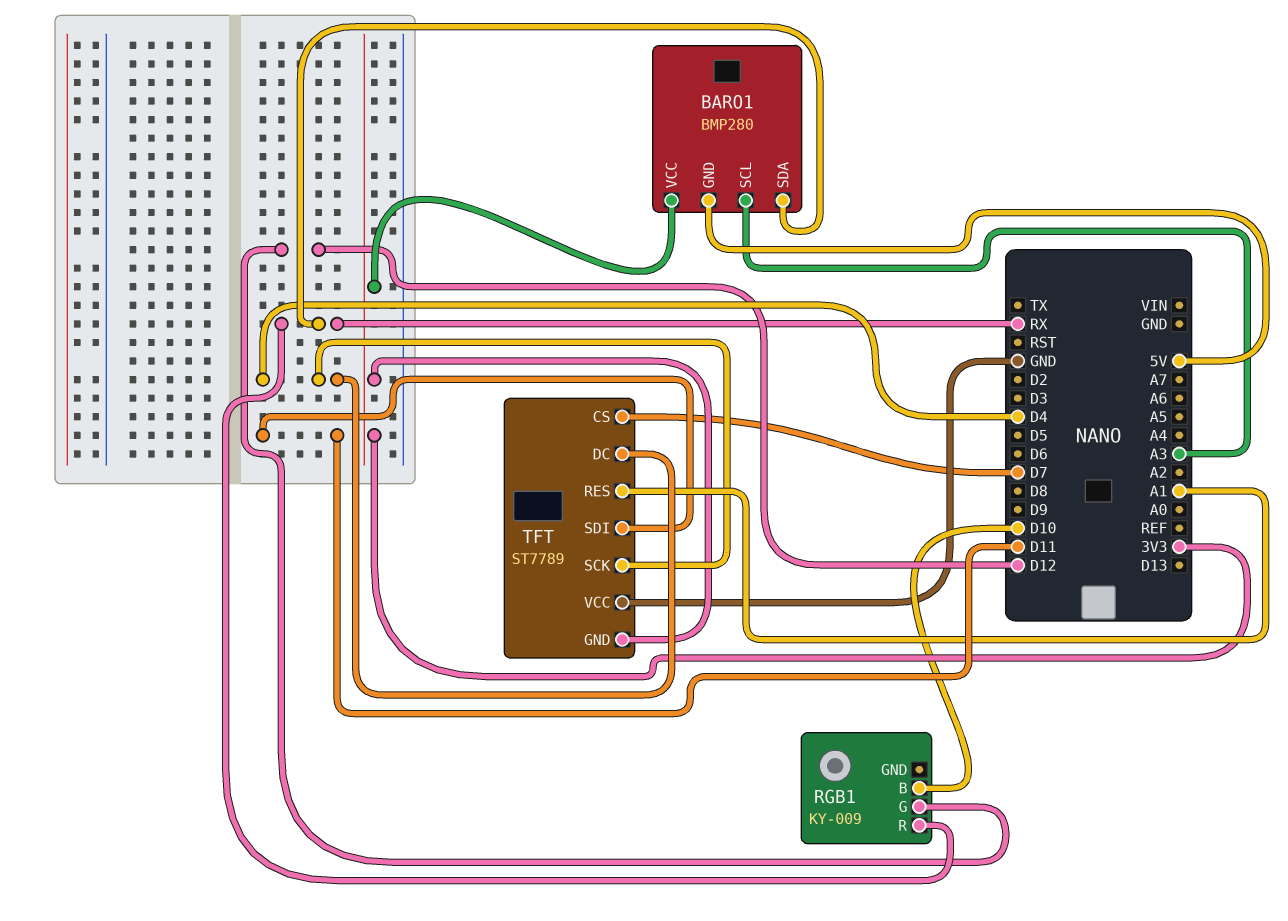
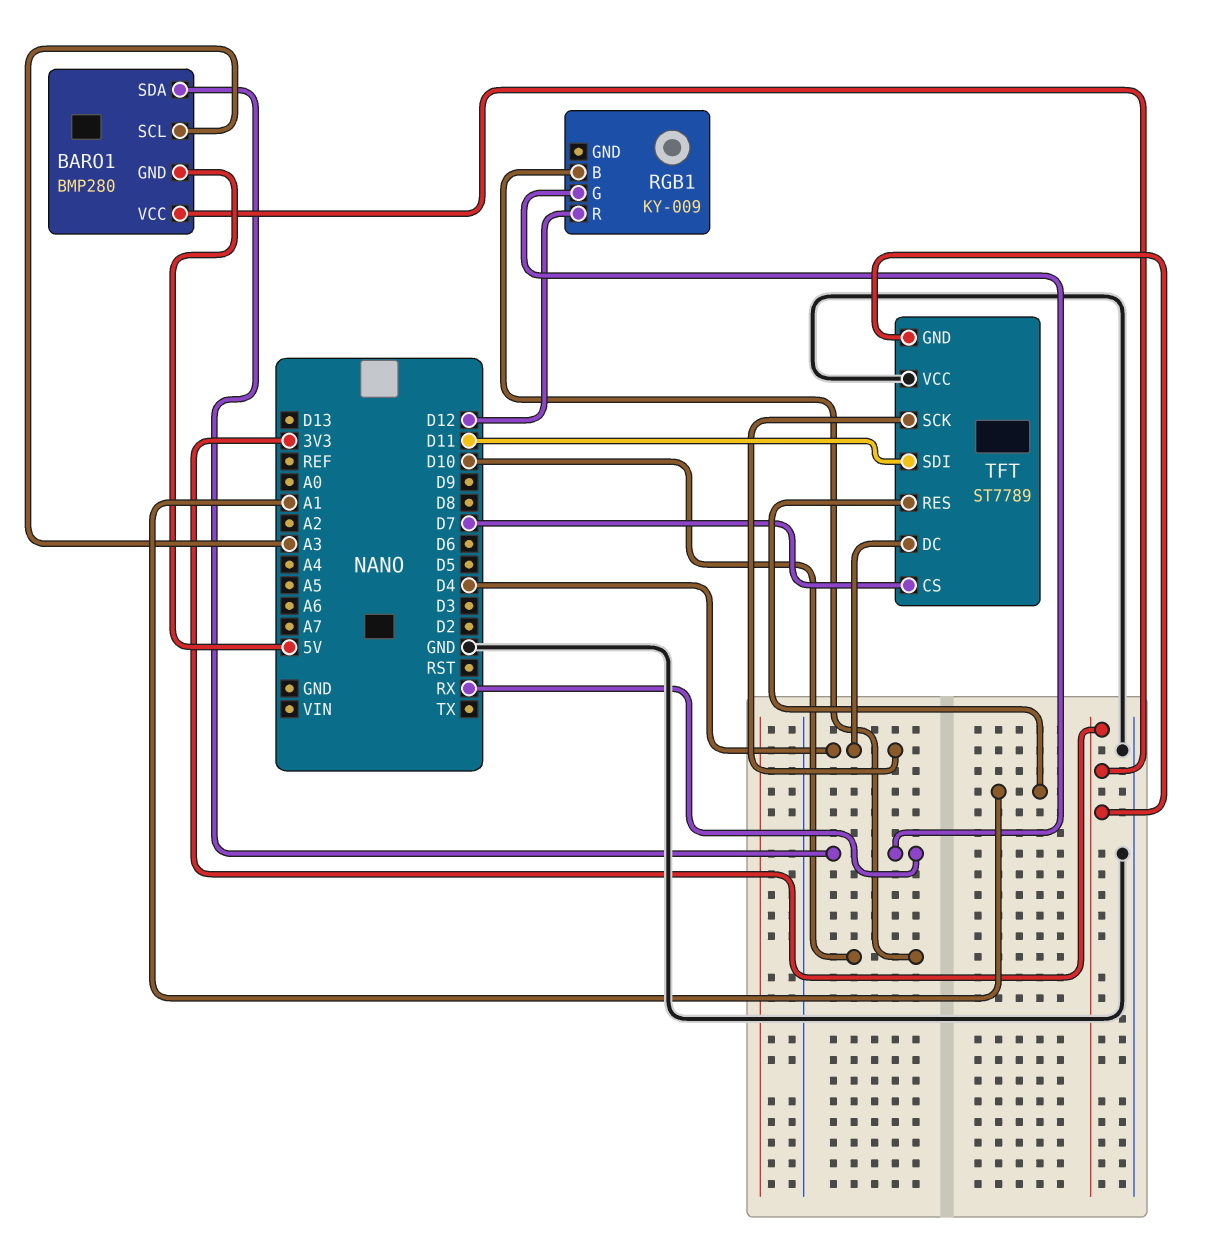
RGB1 pin G: D12 -> RX
RGB1 pin R: RX -> D12

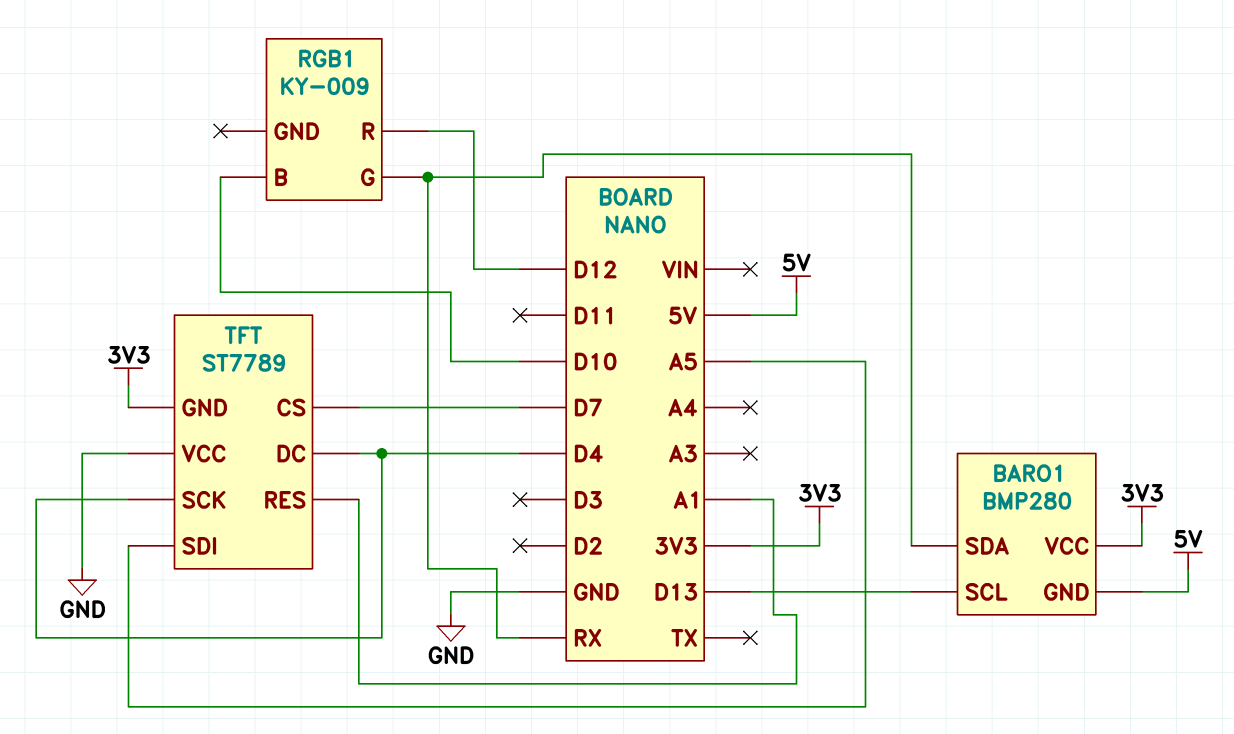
BARO1 pin SCL: A3 -> D13
TFT pin SDI: D11 -> A5

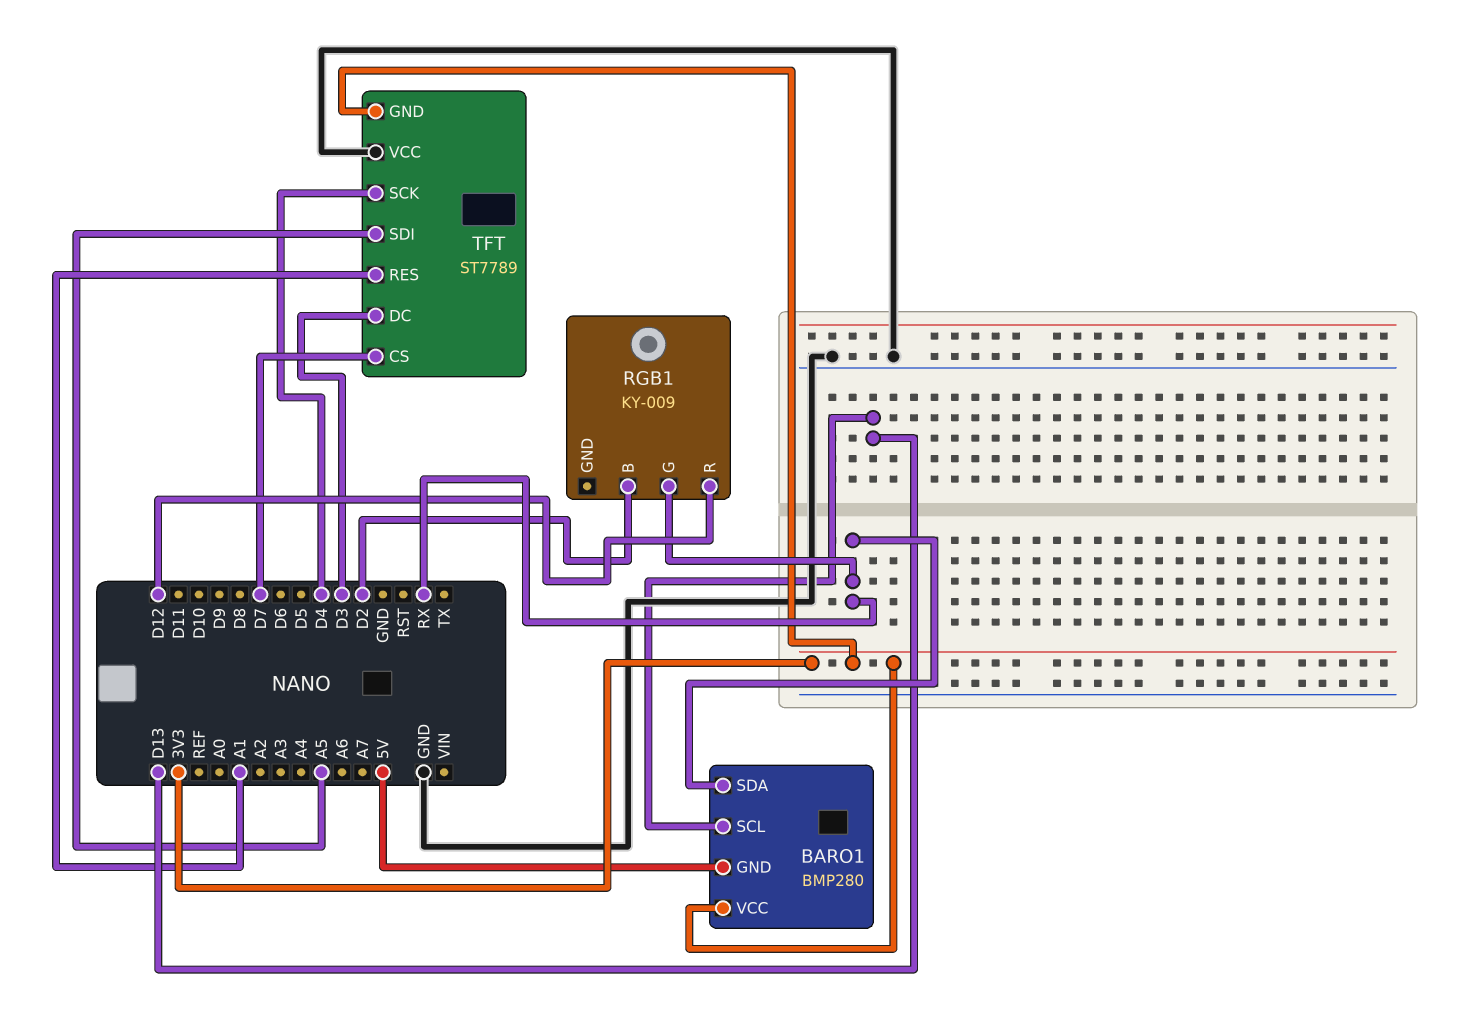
RGB1 pin B: D10 -> D2
TFT pin DC: D4 -> D3

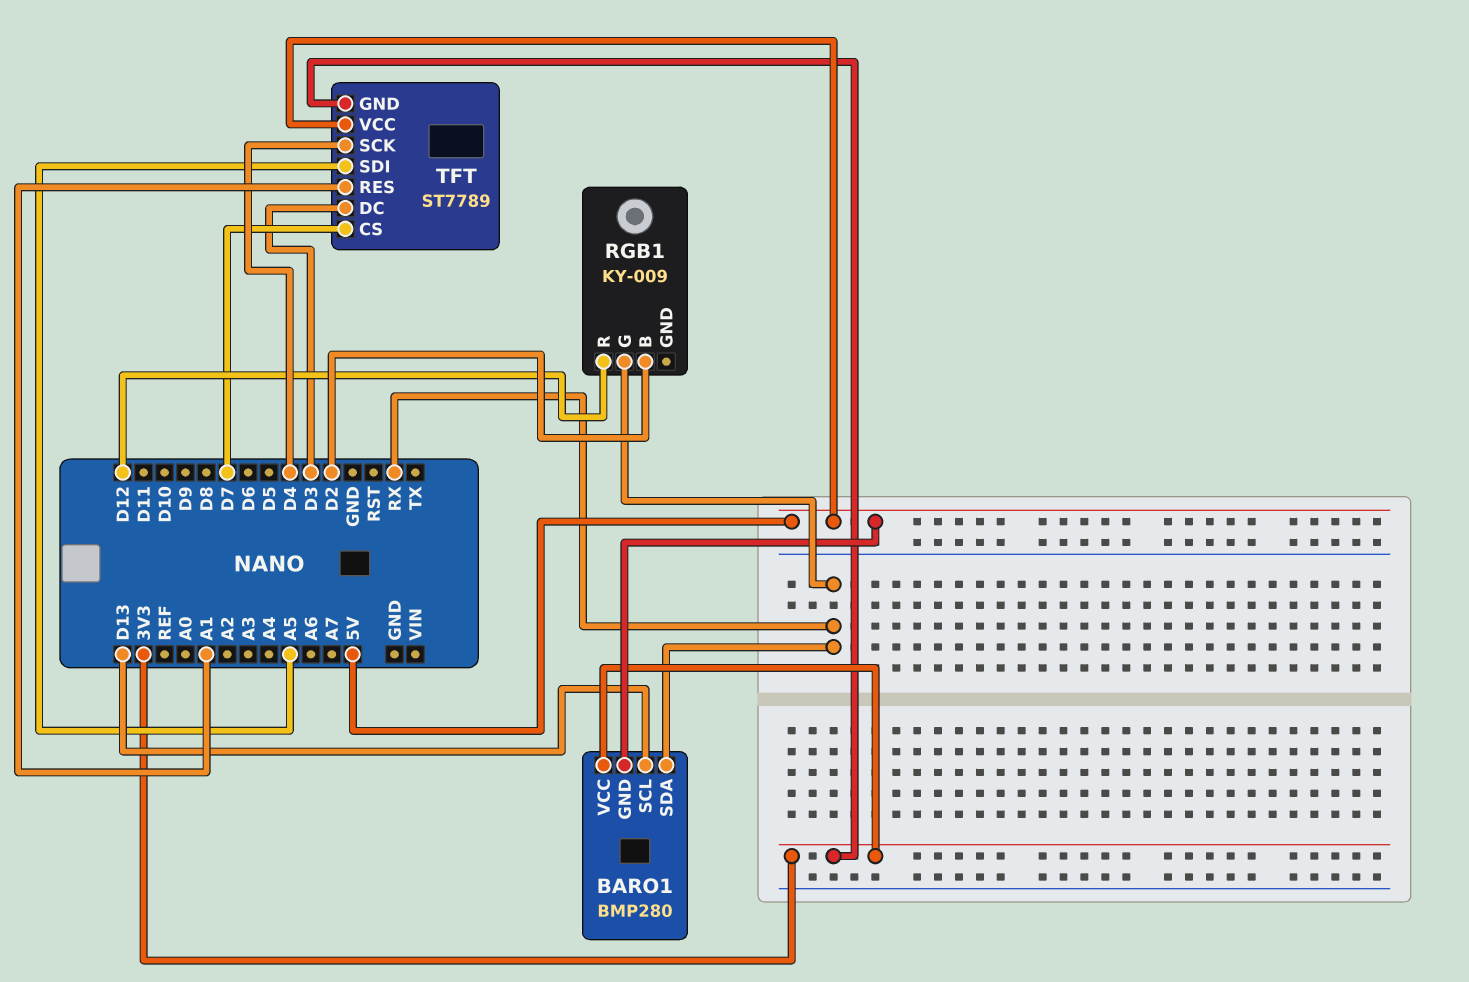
TFT pin VCC: GND -> 5V

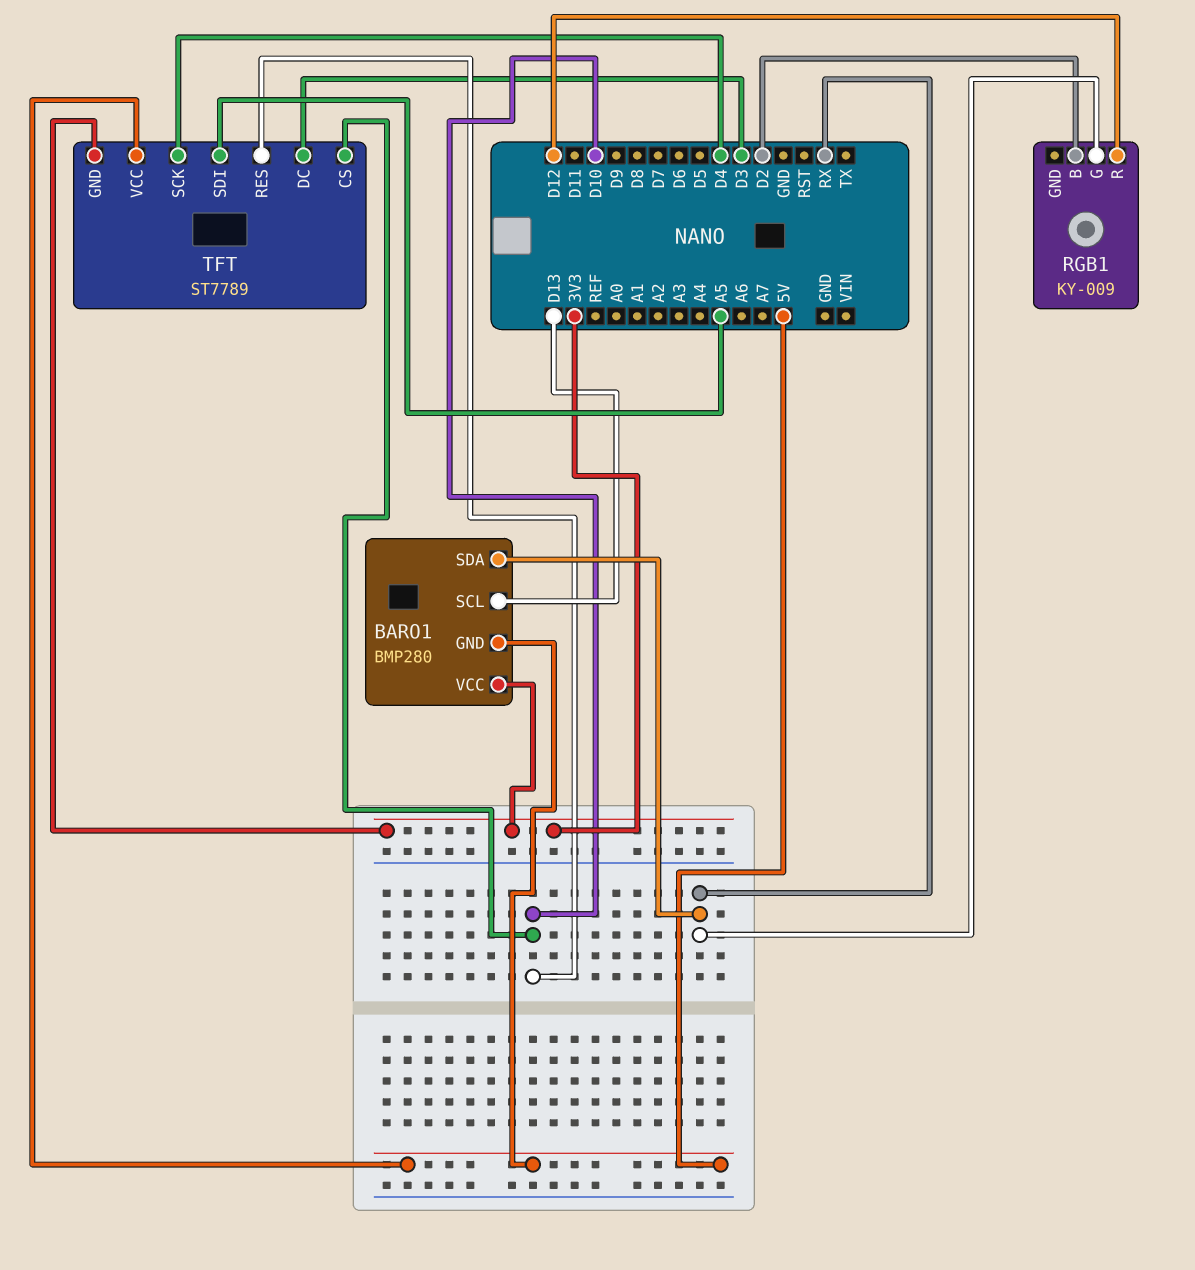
TFT pin CS: D7 -> D10
TFT pin RES: A1 -> D10

